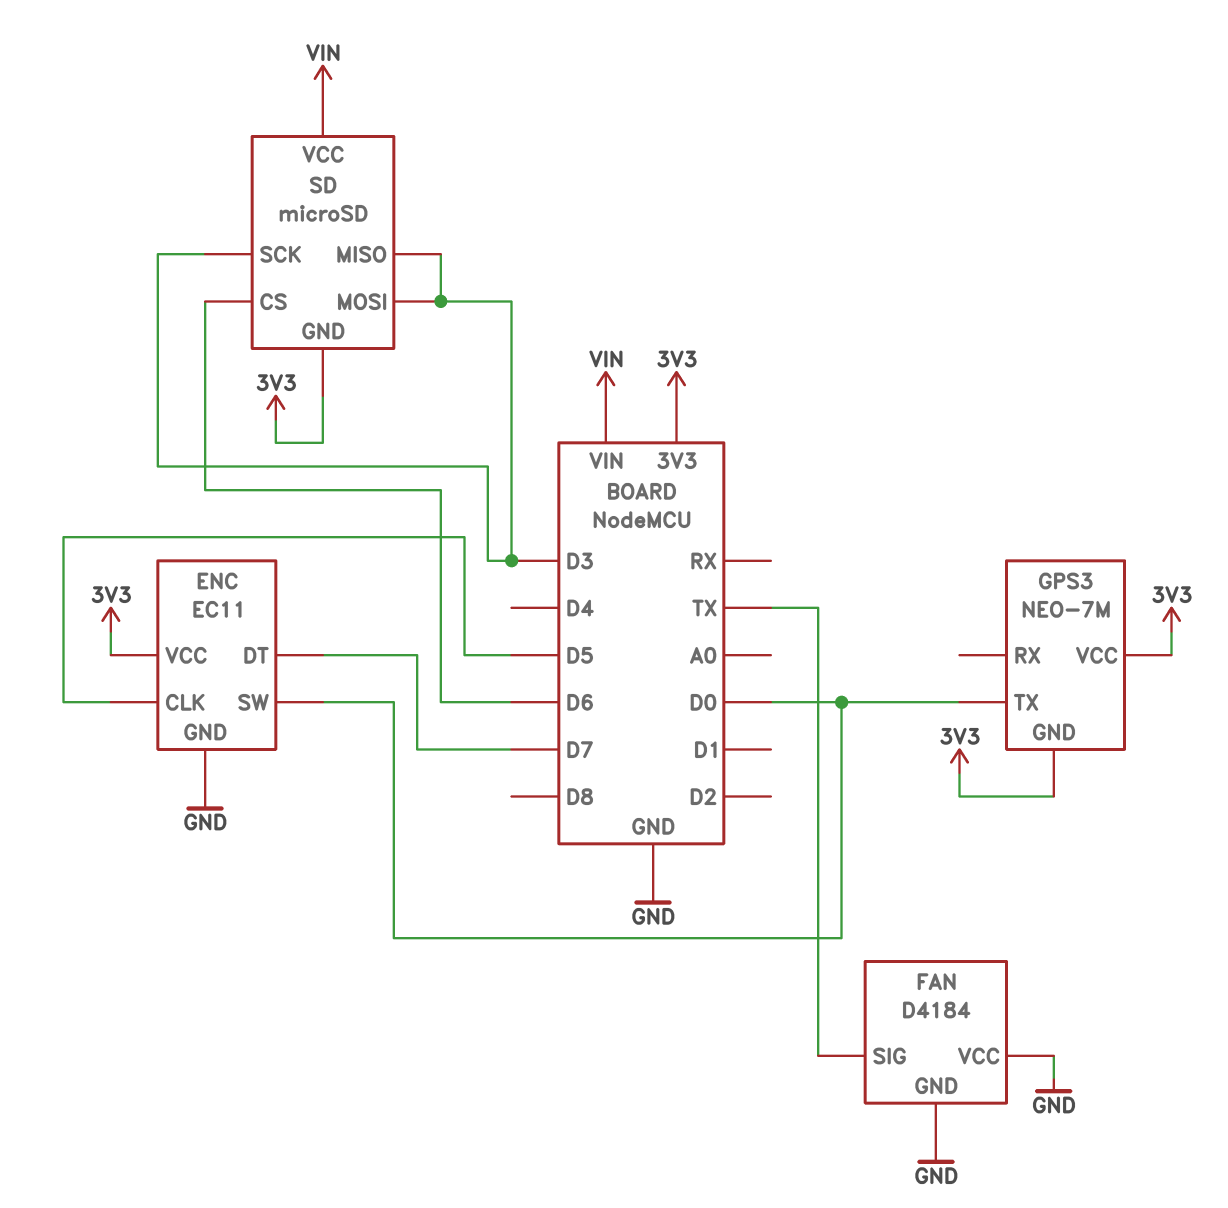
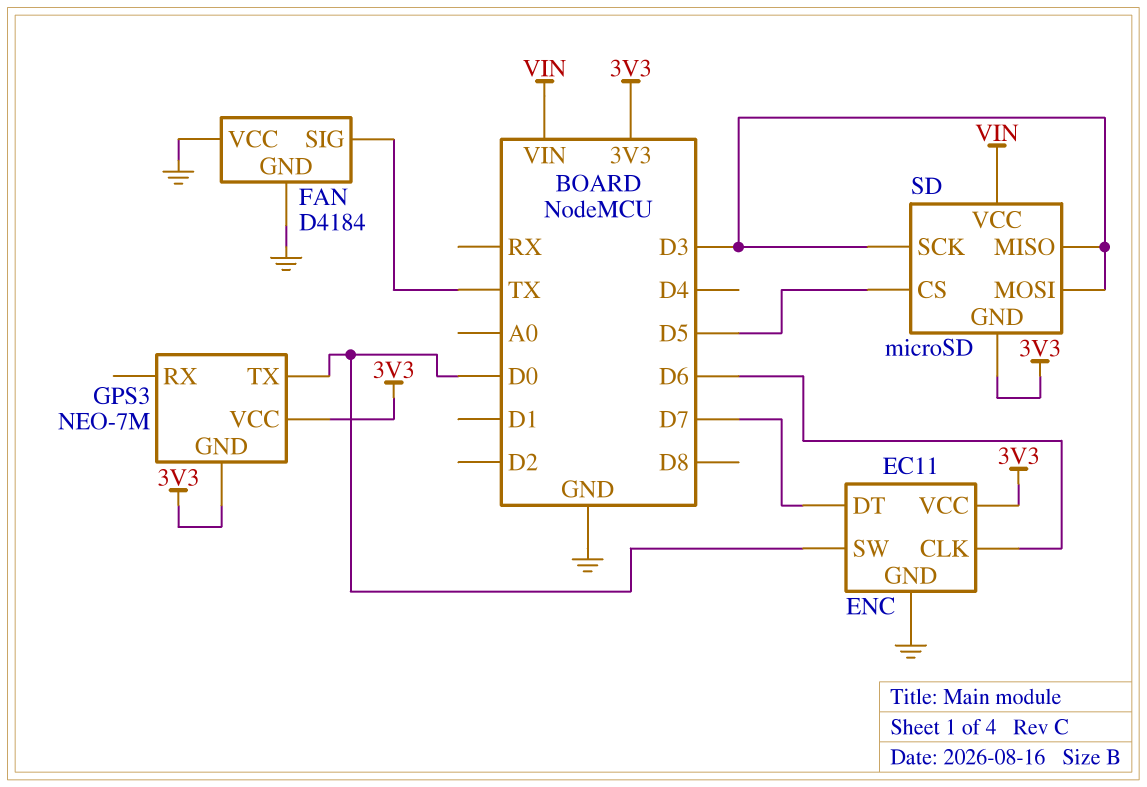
ENC pin CLK: D5 -> D6
SD pin CS: D6 -> D5

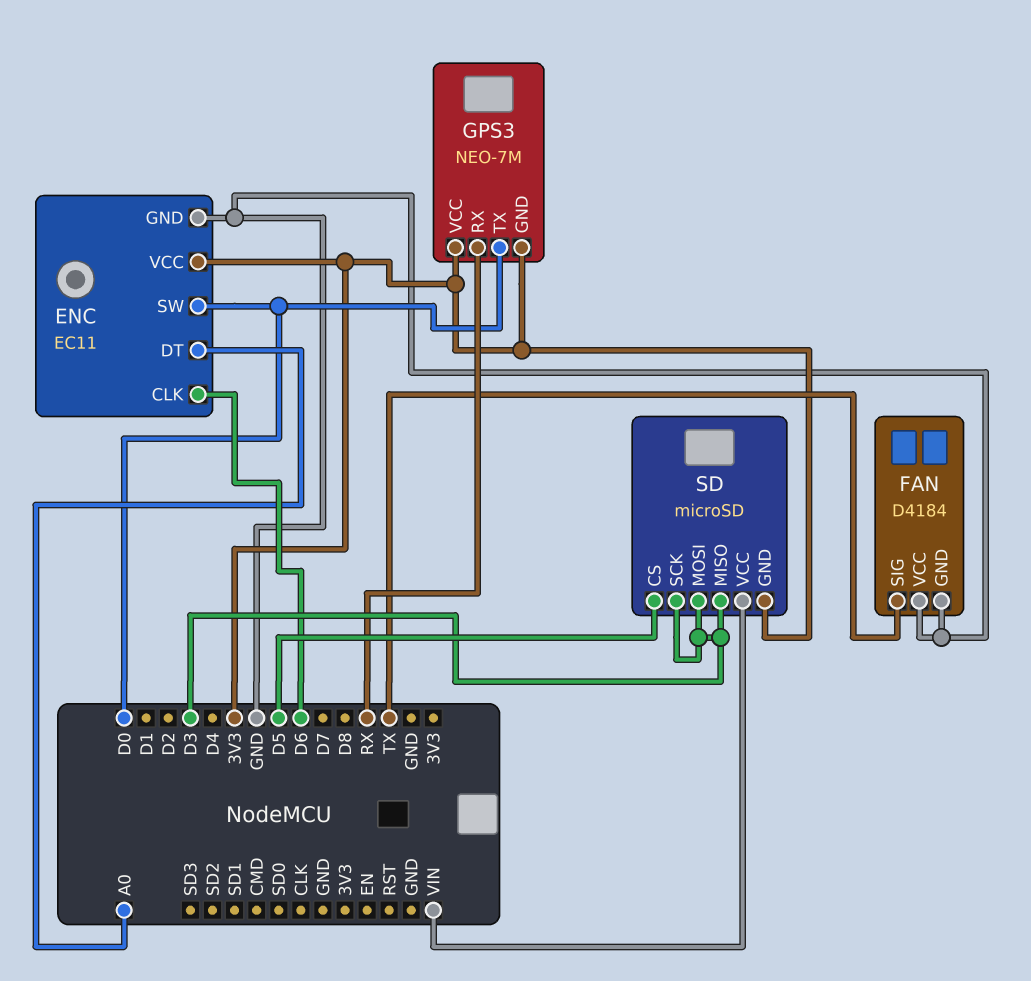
ENC pin DT: D7 -> A0
GPS3 pin RX: none -> RX

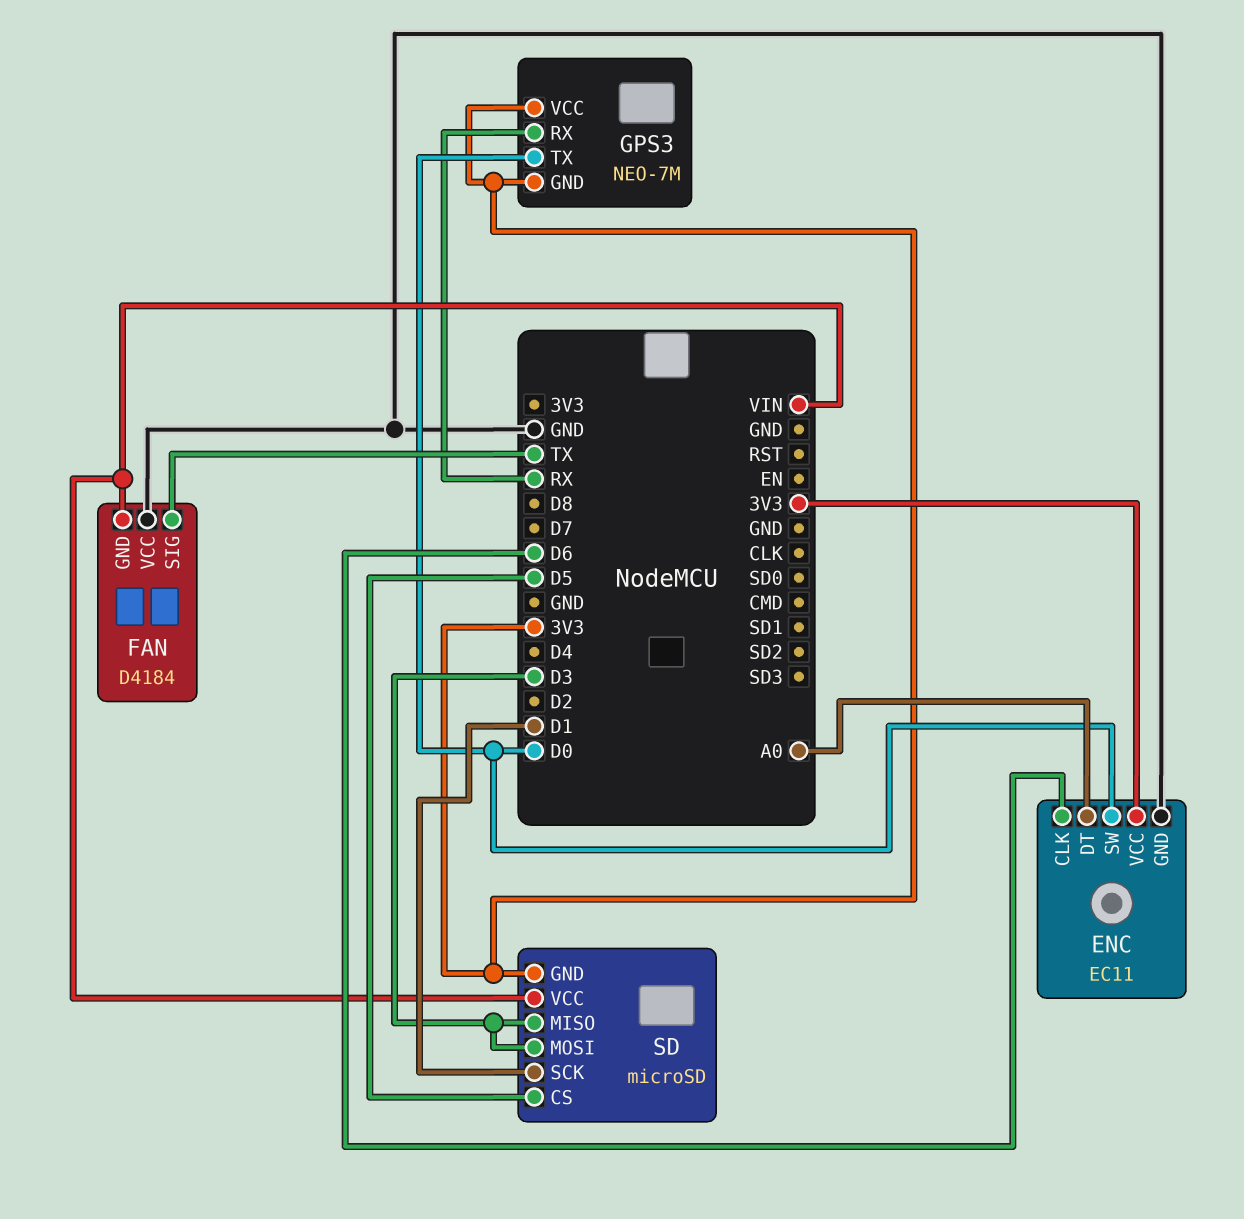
FAN pin GND: GND -> VIN
SD pin SCK: D3 -> D1

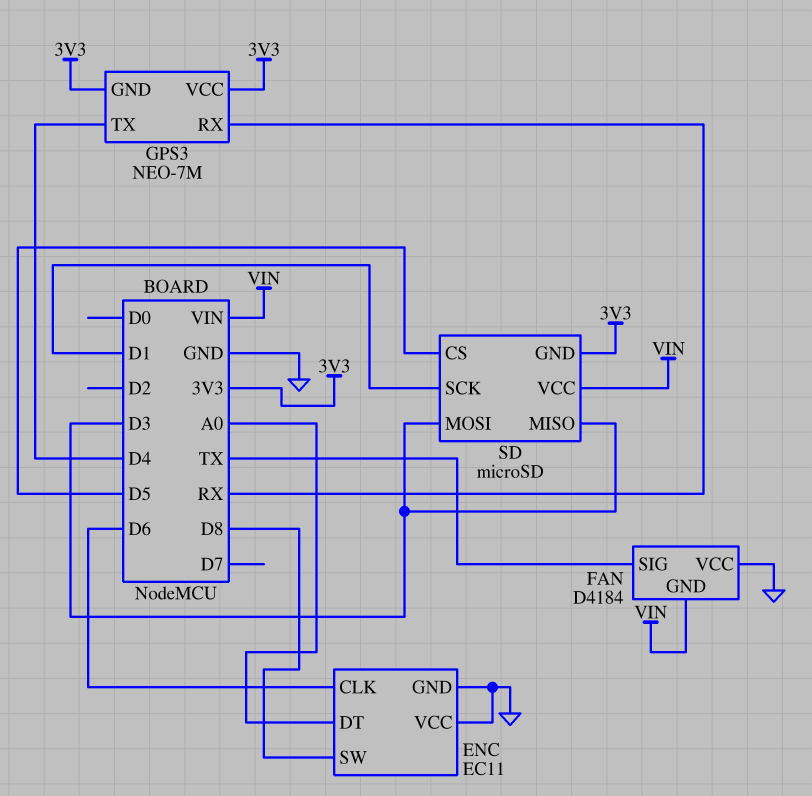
ENC pin SW: D0 -> D8
ENC pin VCC: 3V3 -> GND
GPS3 pin TX: D0 -> D4

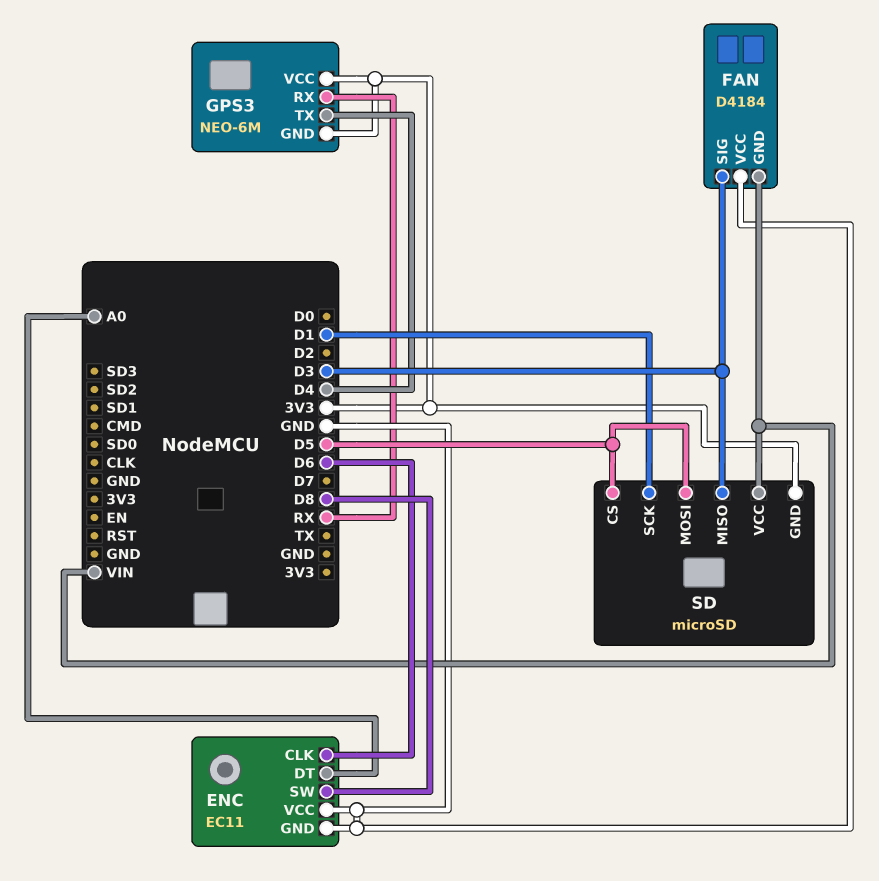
FAN pin SIG: TX -> D3
GPS3: NEO-7M -> NEO-6M
SD pin MOSI: D3 -> D5

